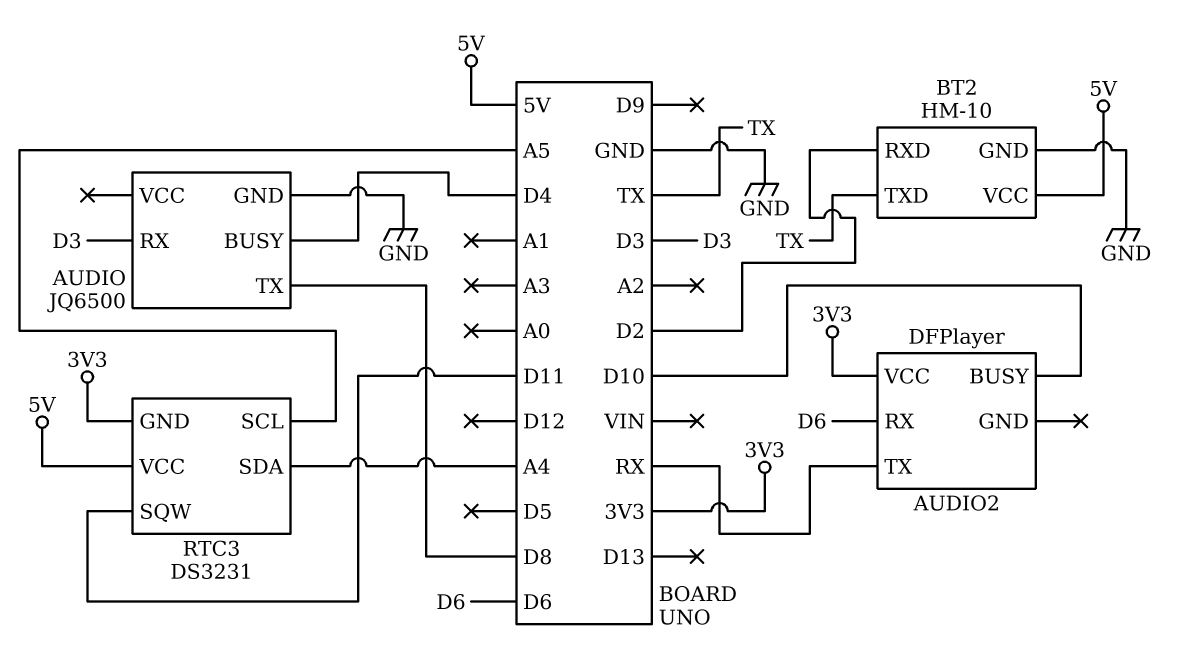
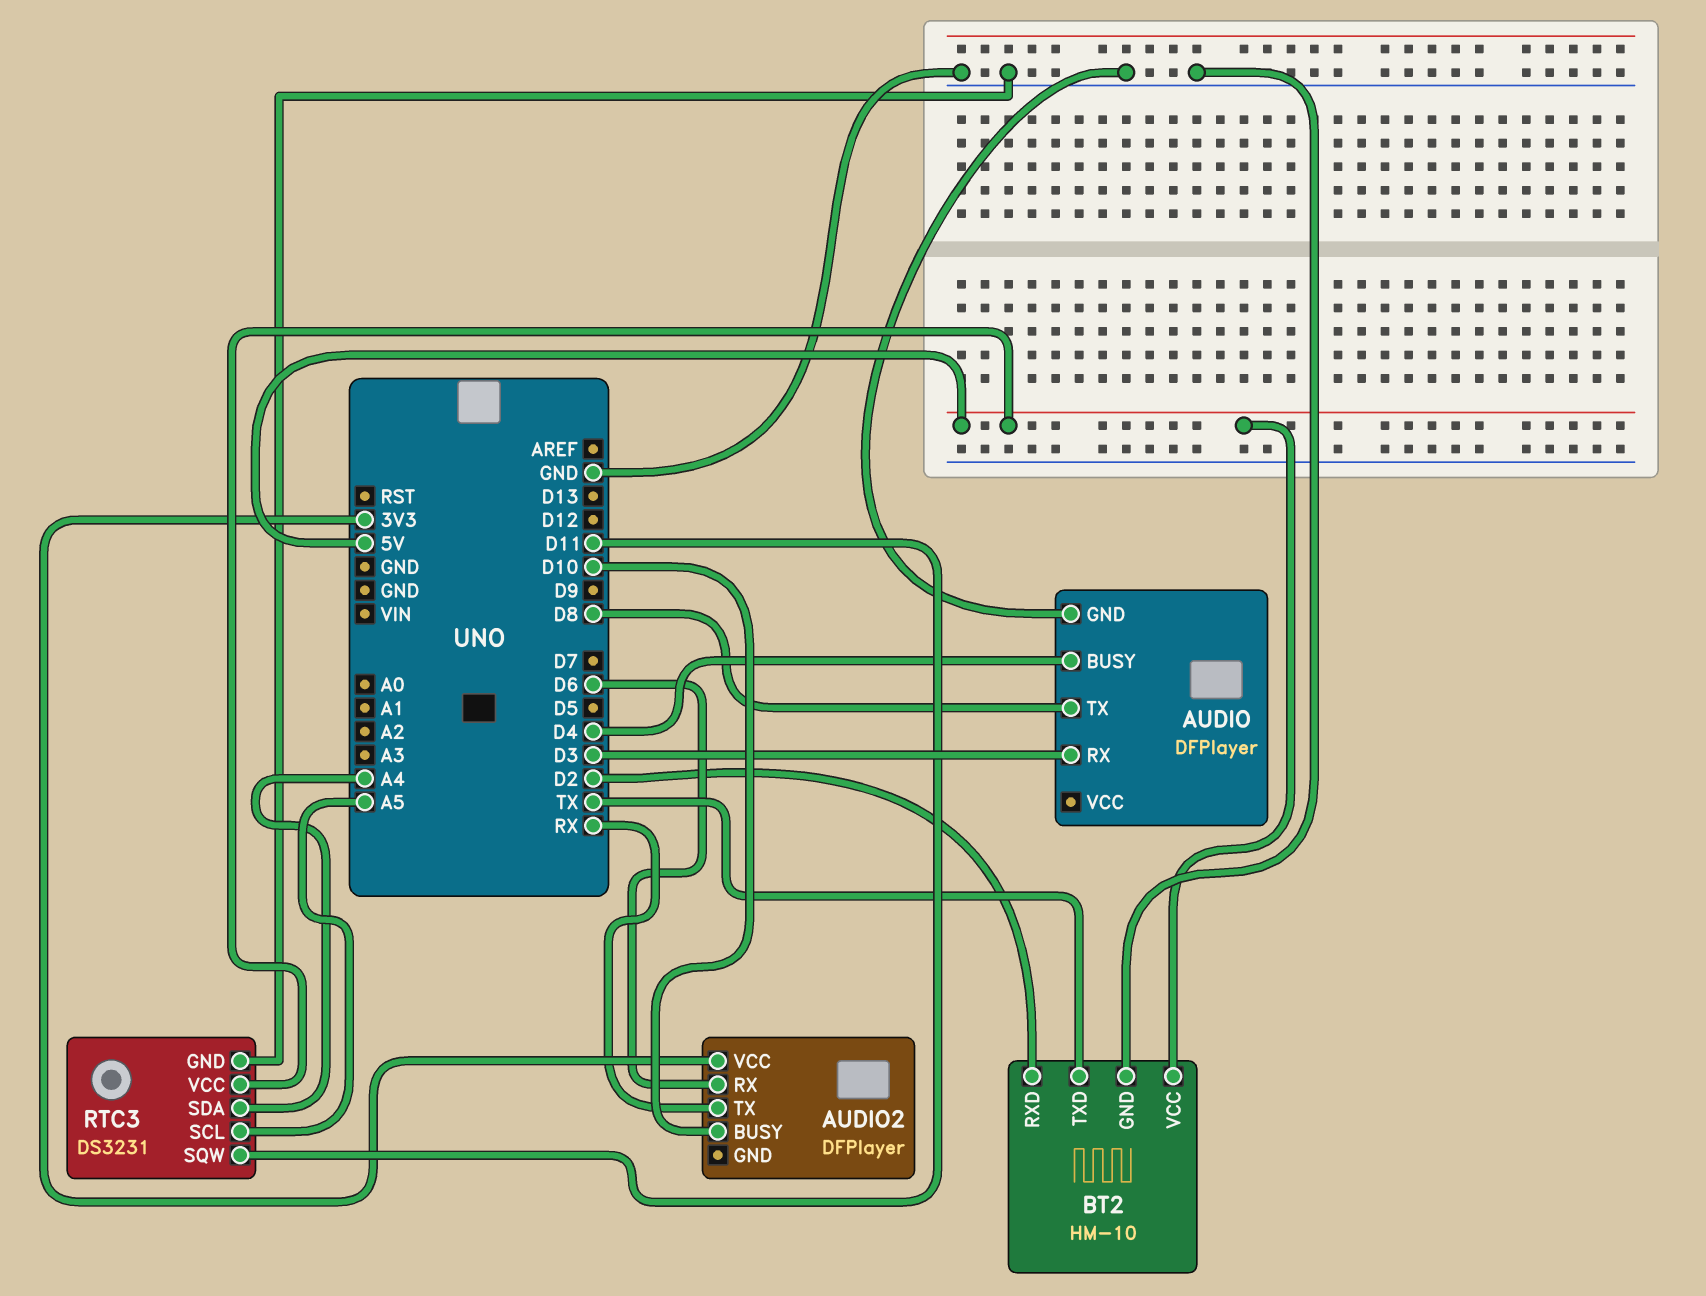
AUDIO: JQ6500 -> DFPlayer
RTC3 pin GND: 3V3 -> GND

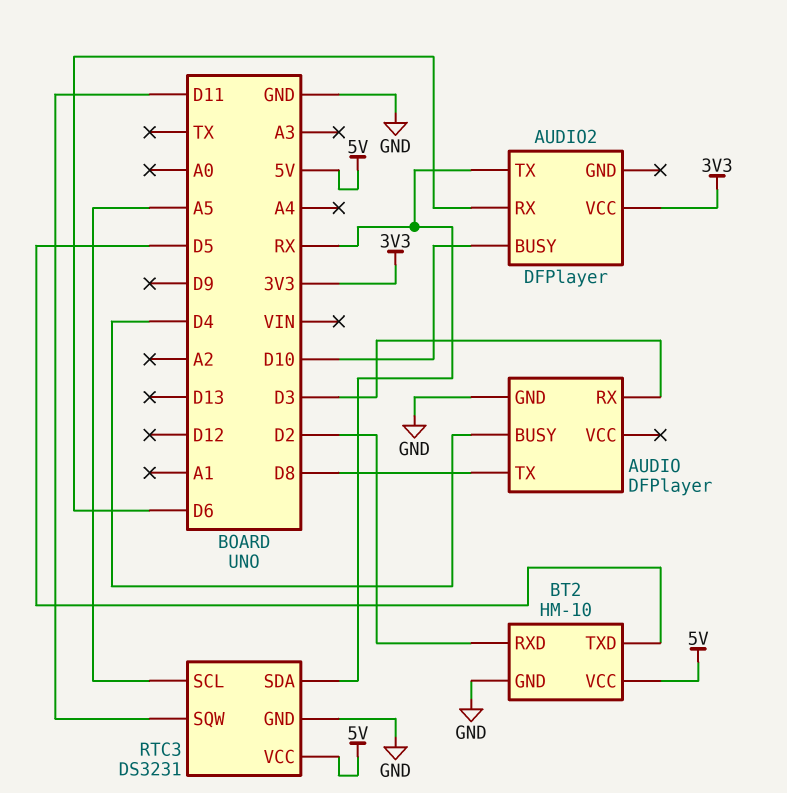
BT2 pin TXD: TX -> D5
RTC3 pin SDA: A4 -> RX

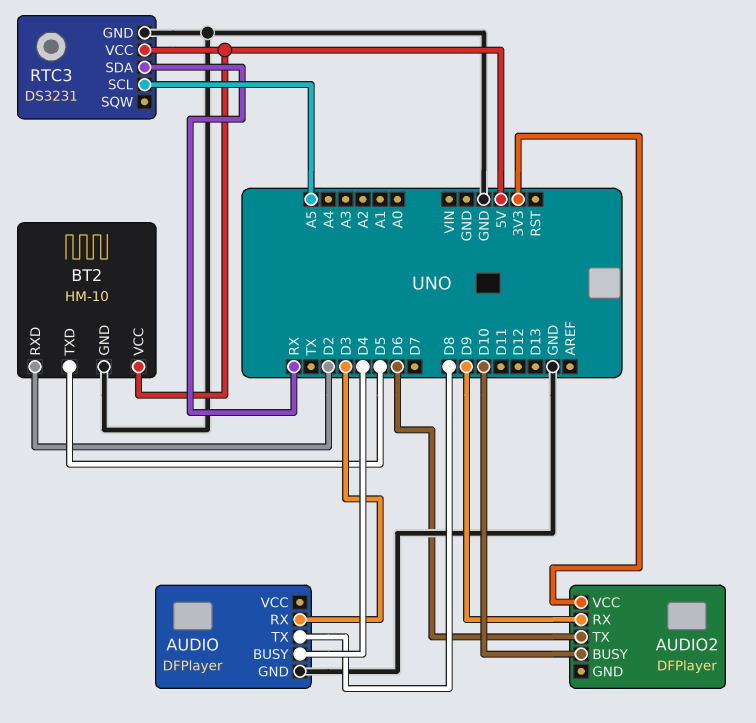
AUDIO2 pin RX: D6 -> D9
AUDIO2 pin TX: RX -> D6
RTC3 pin SQW: D11 -> none

